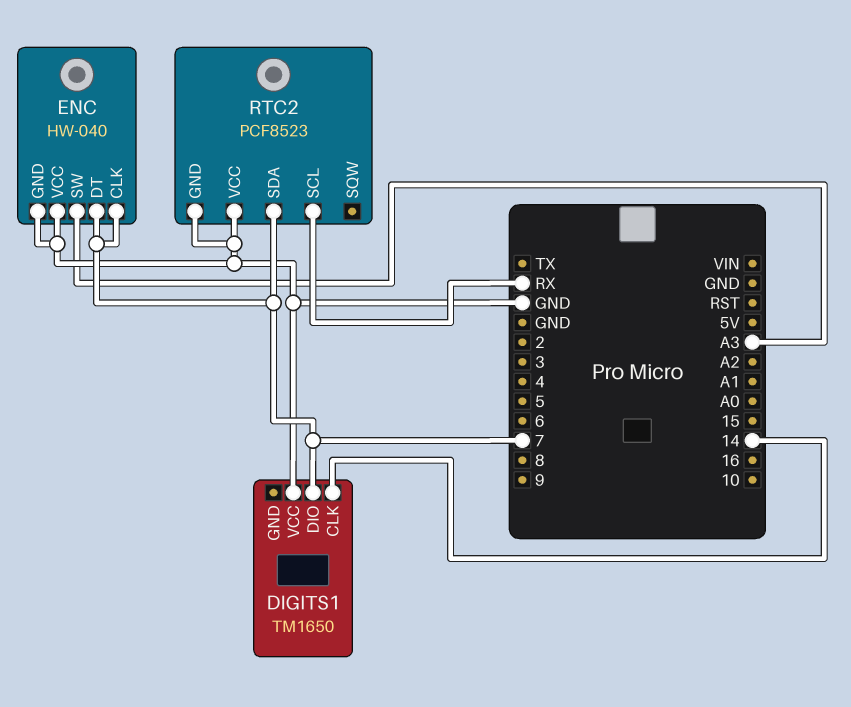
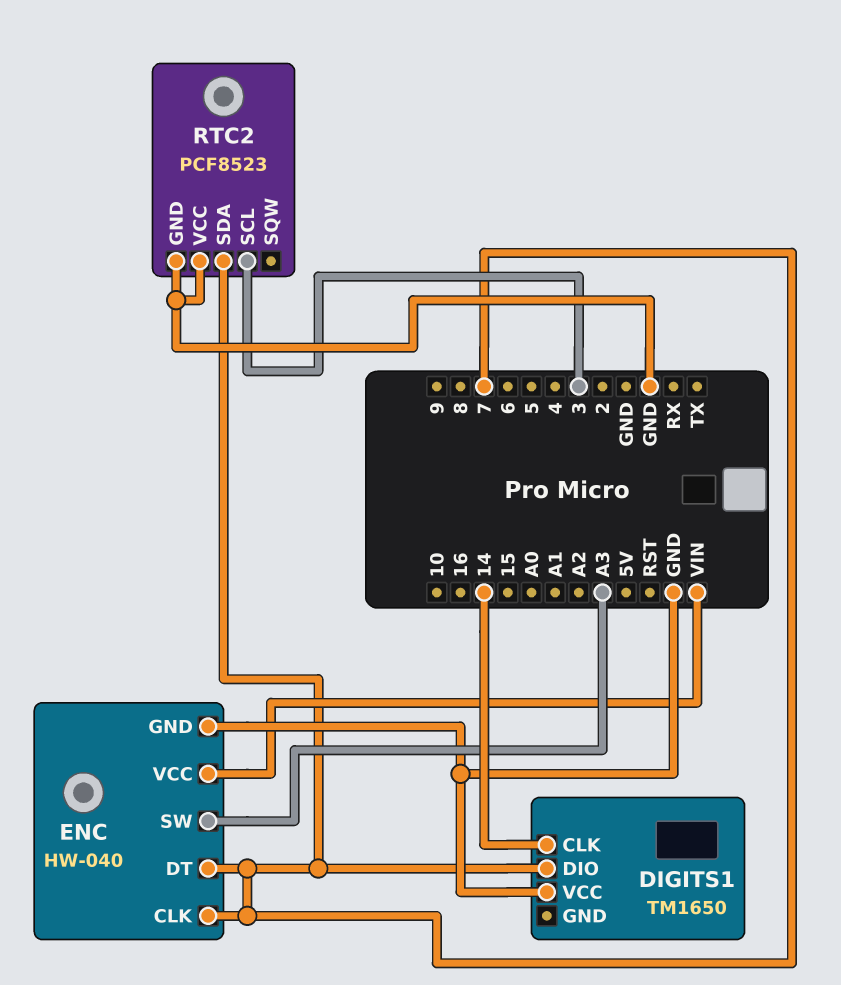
ENC pin VCC: GND -> VIN
RTC2 pin SCL: RX -> 3

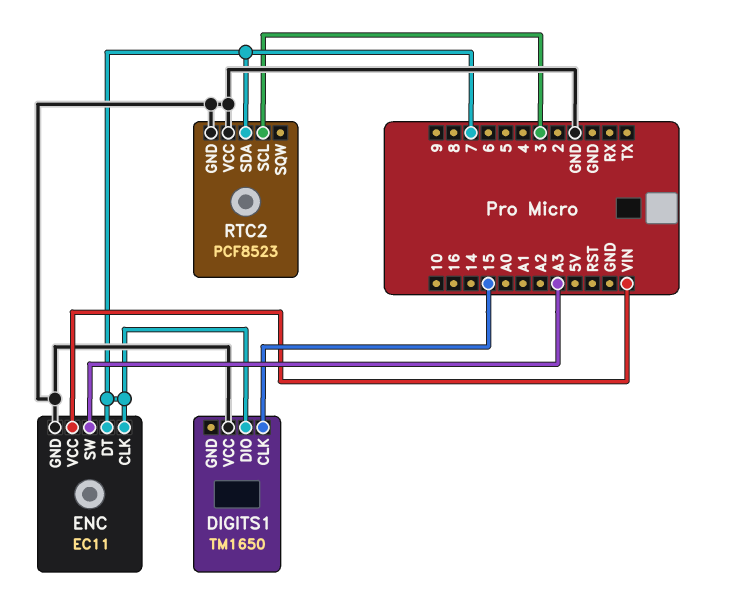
DIGITS1 pin CLK: 14 -> 15
ENC: HW-040 -> EC11

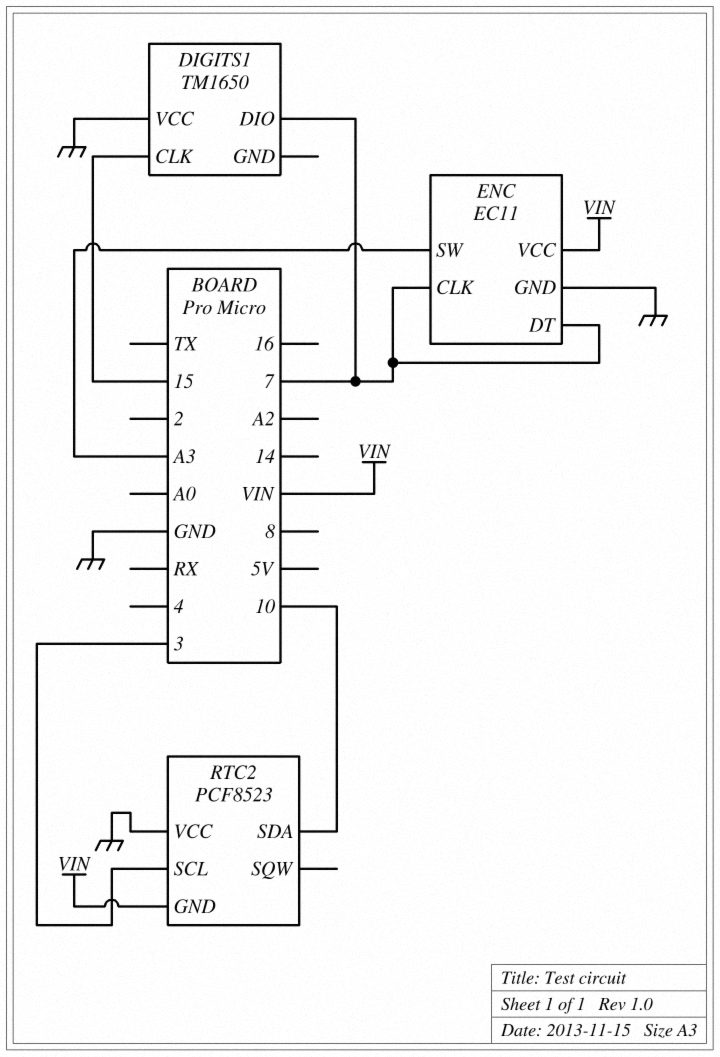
RTC2 pin GND: GND -> VIN
RTC2 pin SDA: 7 -> 10

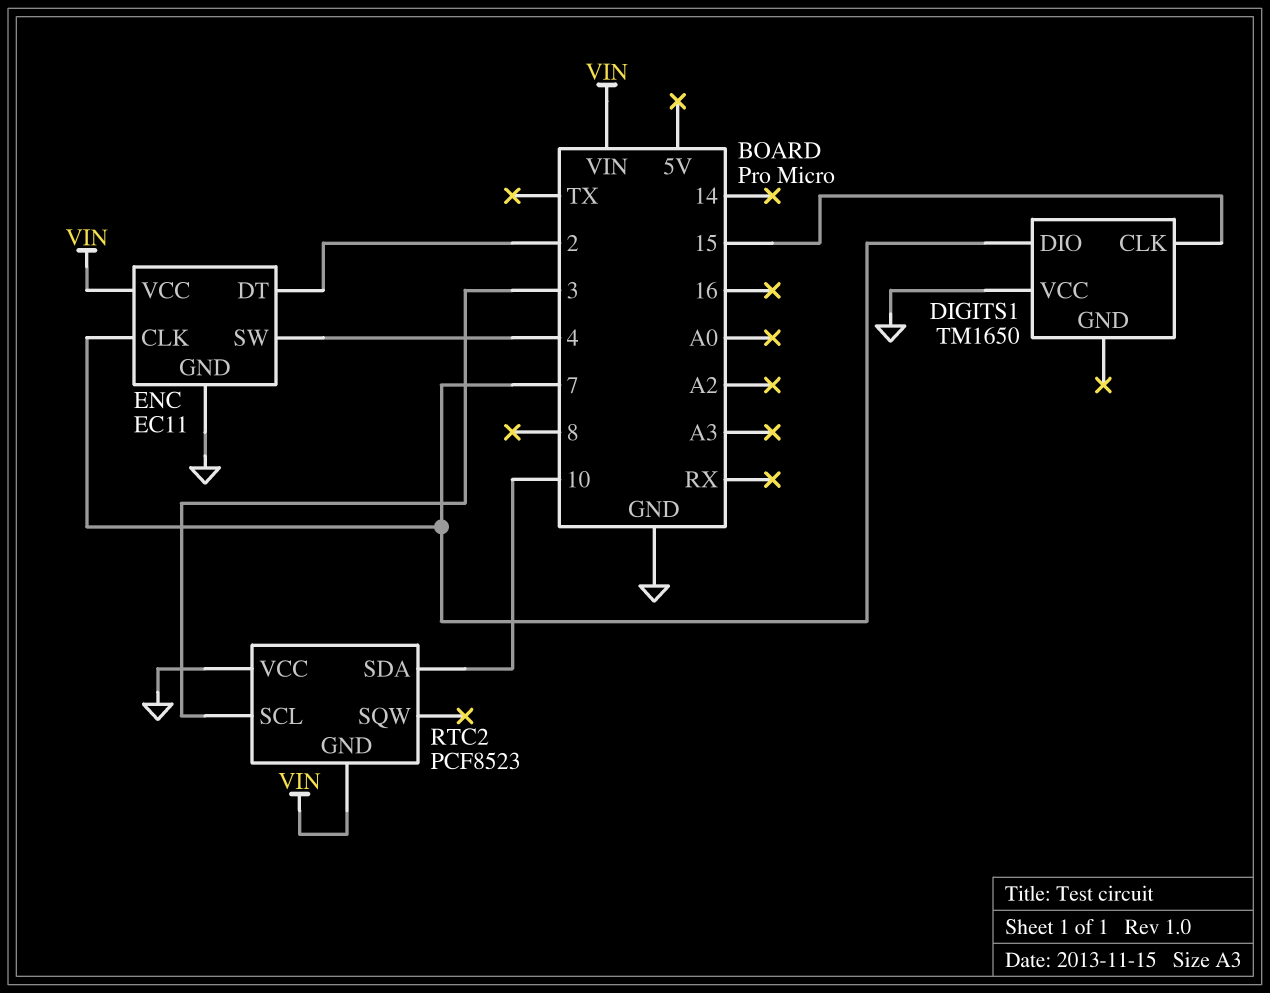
ENC pin DT: 7 -> 2
ENC pin SW: A3 -> 4

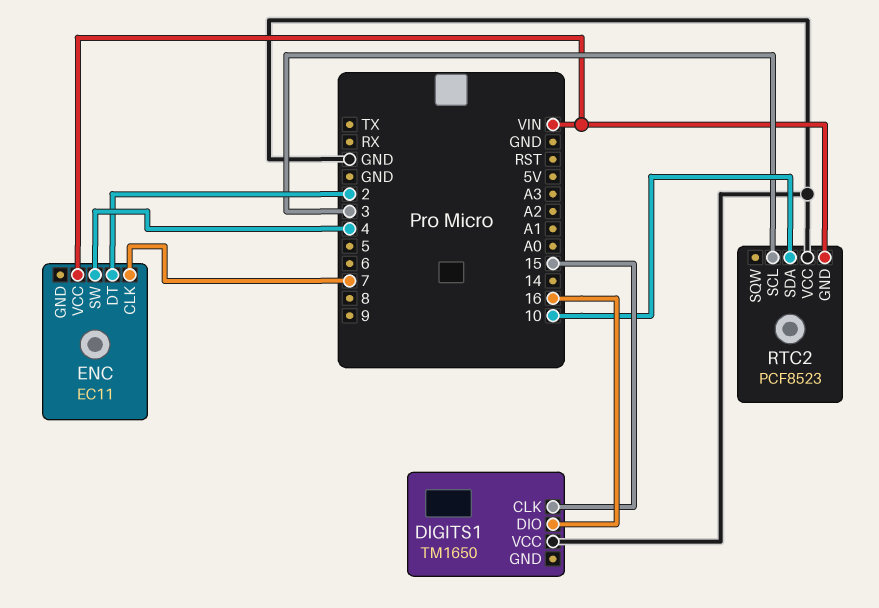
DIGITS1 pin DIO: 7 -> 16
ENC pin GND: GND -> none

